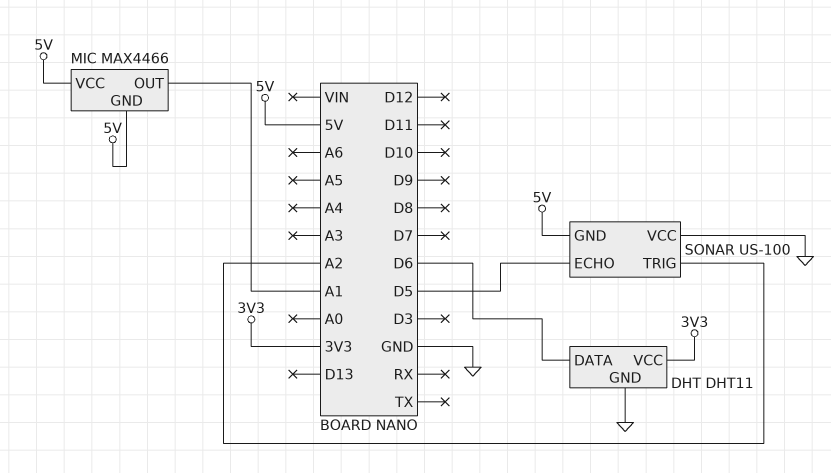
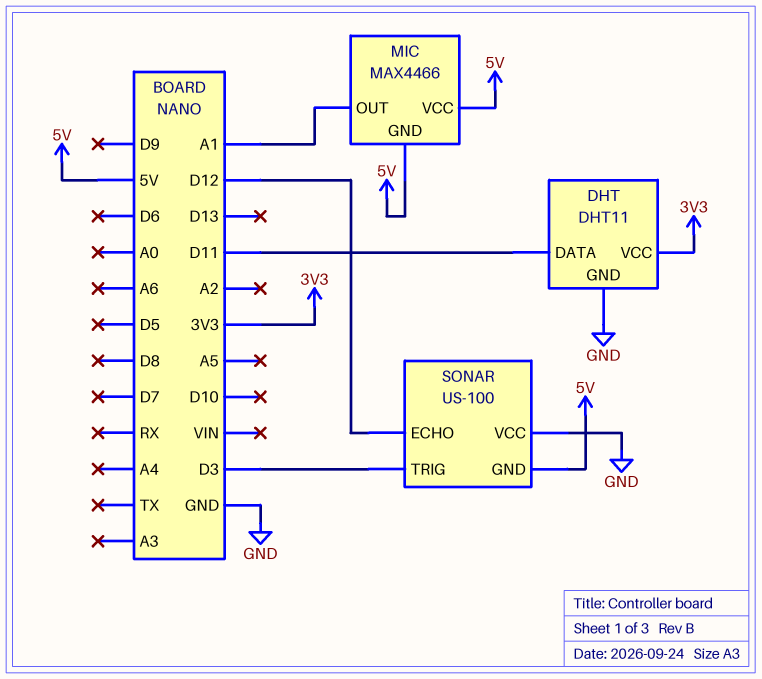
DHT pin DATA: D6 -> D11
SONAR pin ECHO: D5 -> D12
SONAR pin TRIG: A2 -> D3

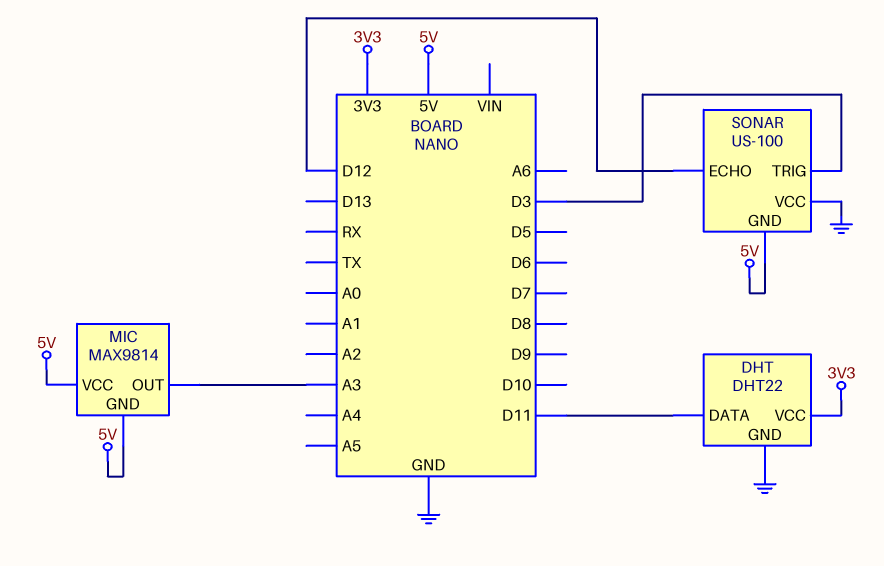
DHT: DHT11 -> DHT22
MIC: MAX4466 -> MAX9814
MIC pin OUT: A1 -> A3

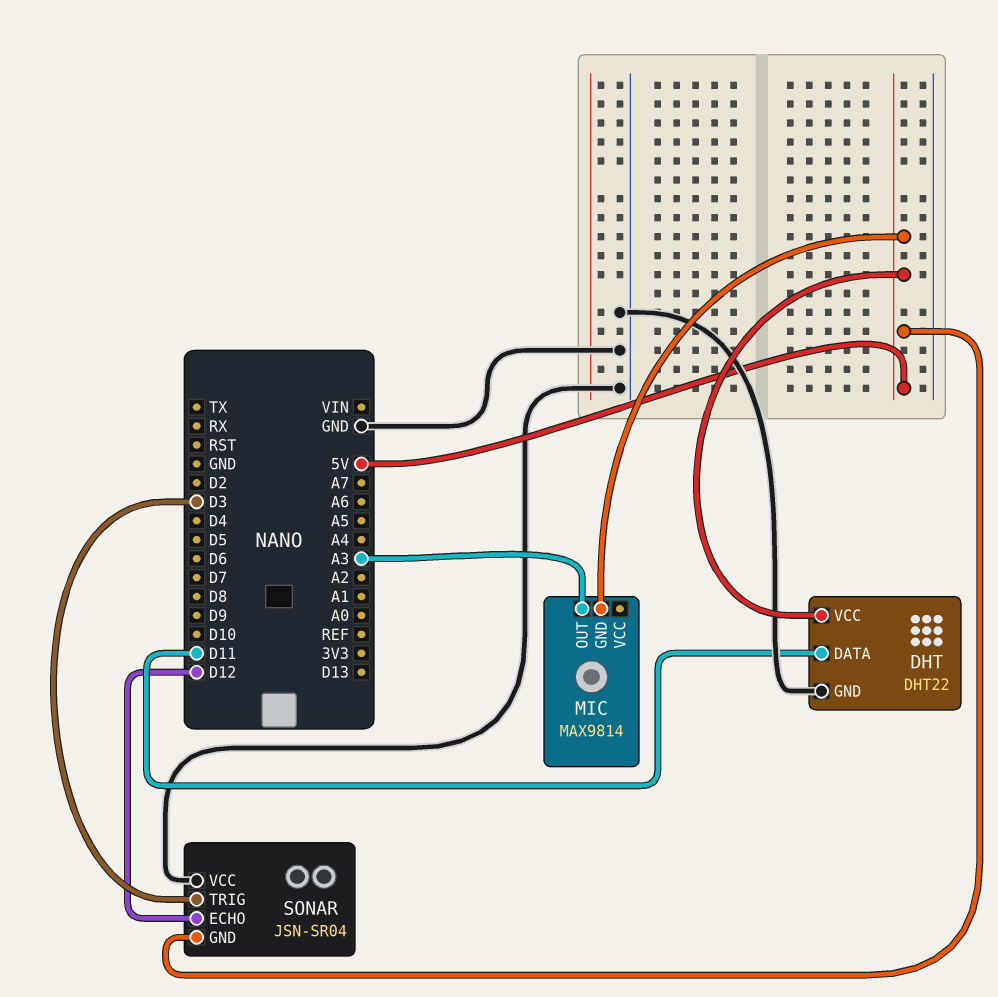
DHT pin VCC: 3V3 -> 5V
MIC pin VCC: 5V -> none
SONAR: US-100 -> JSN-SR04

